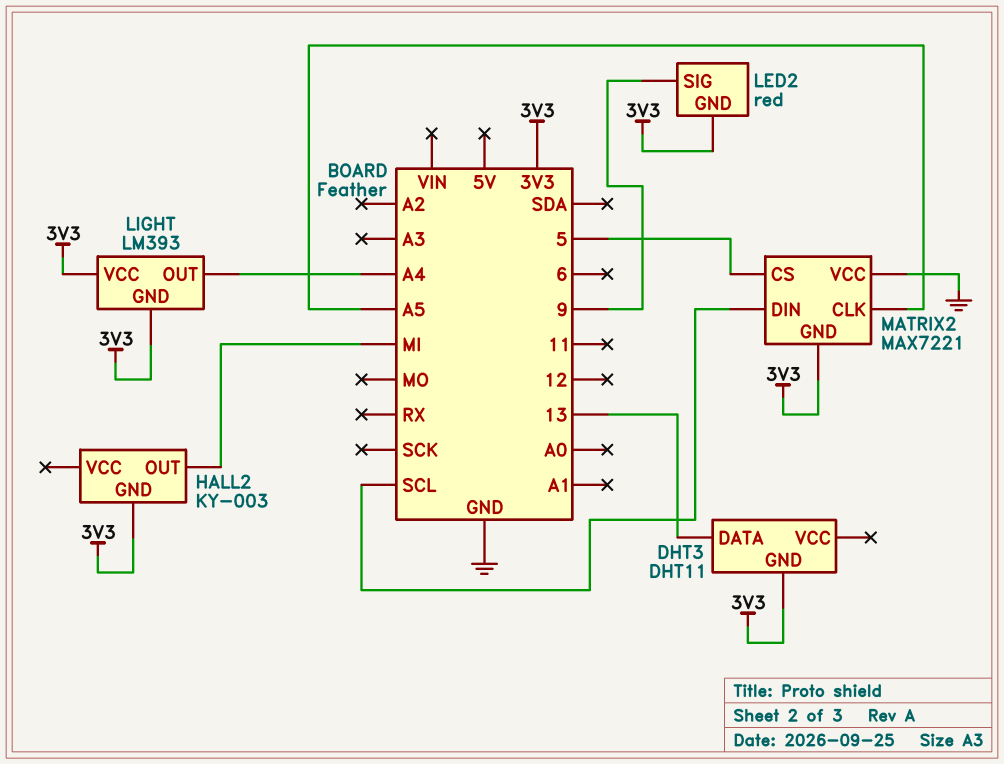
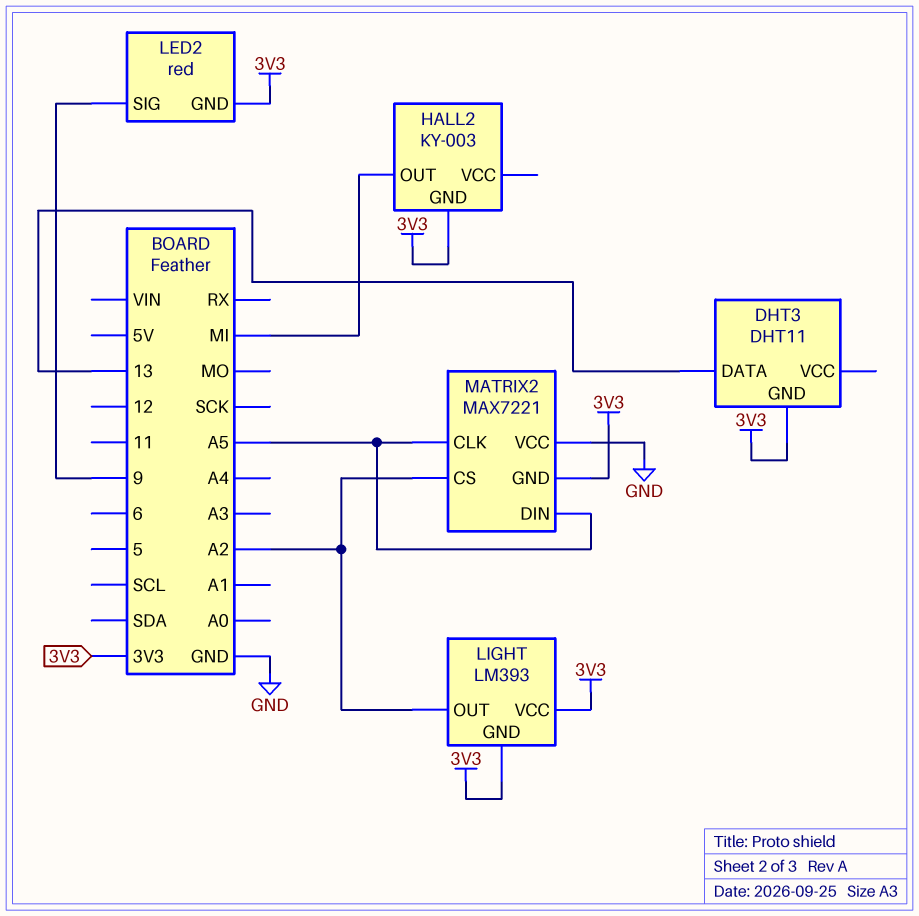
LIGHT pin OUT: A4 -> A2
MATRIX2 pin CS: 5 -> A2
MATRIX2 pin DIN: SCL -> A5

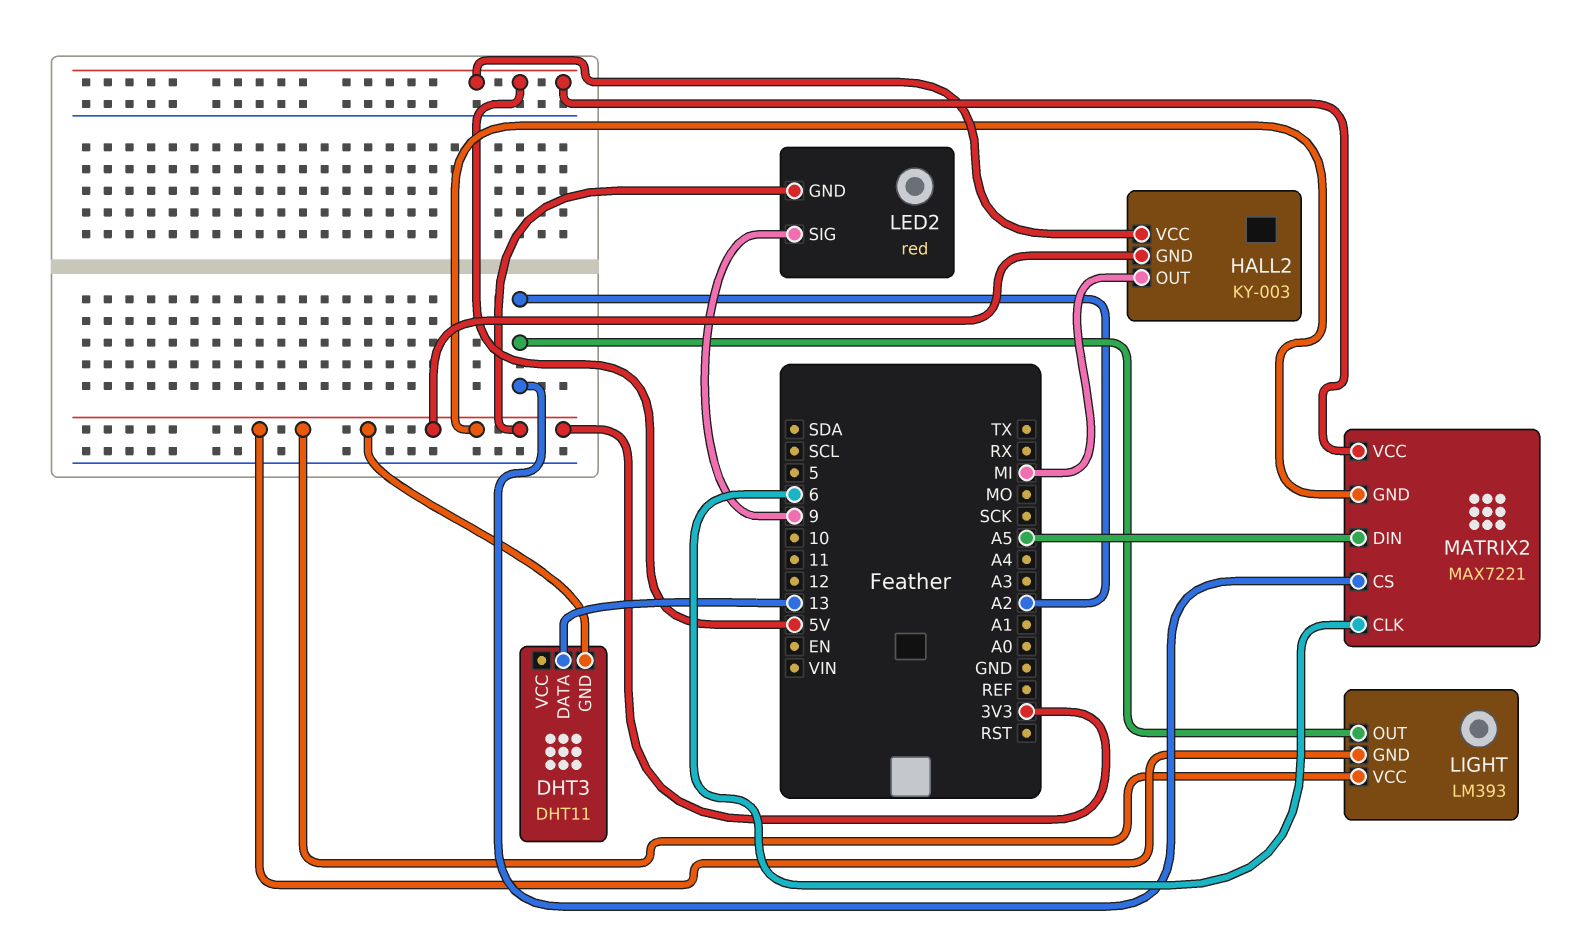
HALL2 pin VCC: none -> 5V
MATRIX2 pin CLK: A5 -> 6
MATRIX2 pin VCC: GND -> 5V

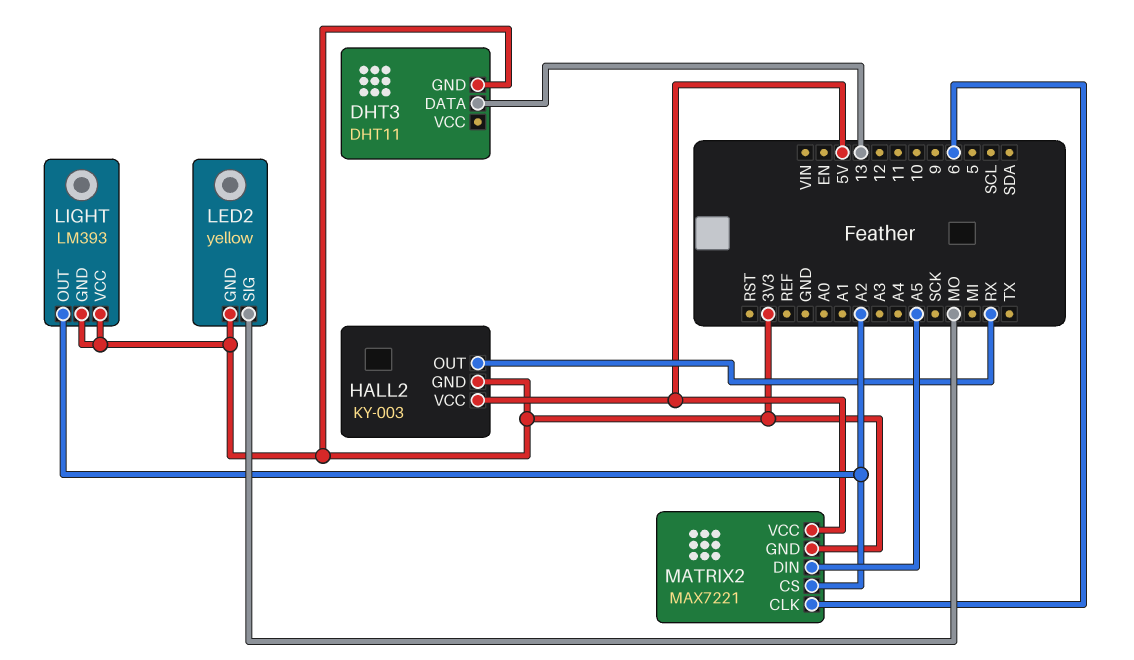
HALL2 pin OUT: MI -> RX
LED2: red -> yellow
LED2 pin SIG: 9 -> MO

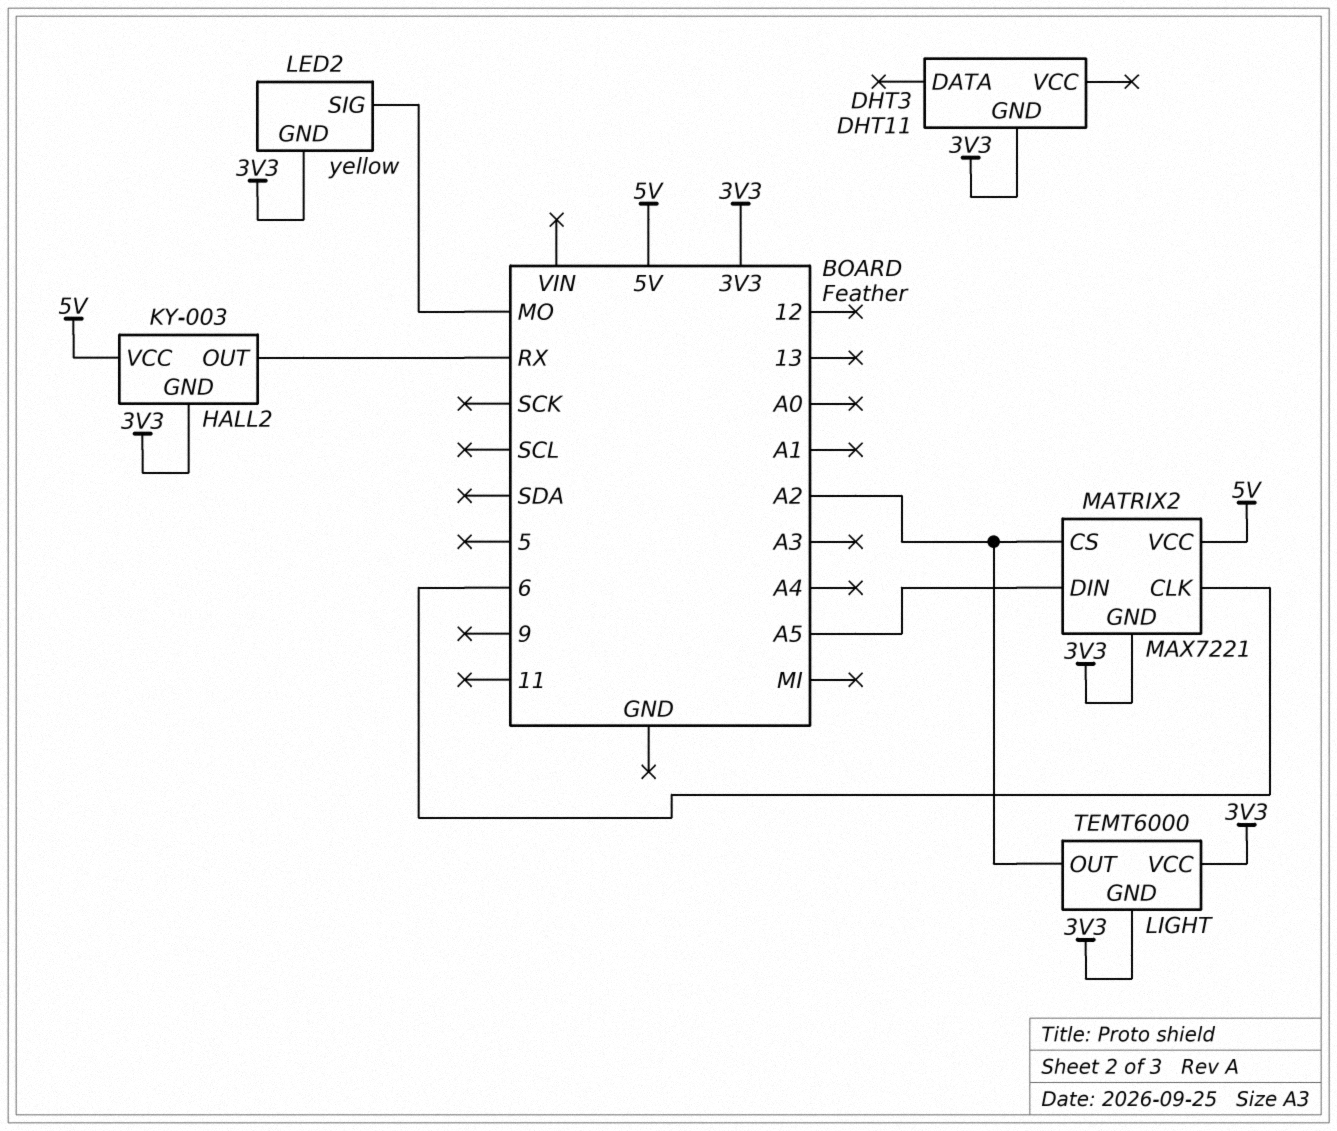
DHT3 pin DATA: 13 -> none
LIGHT: LM393 -> TEMT6000

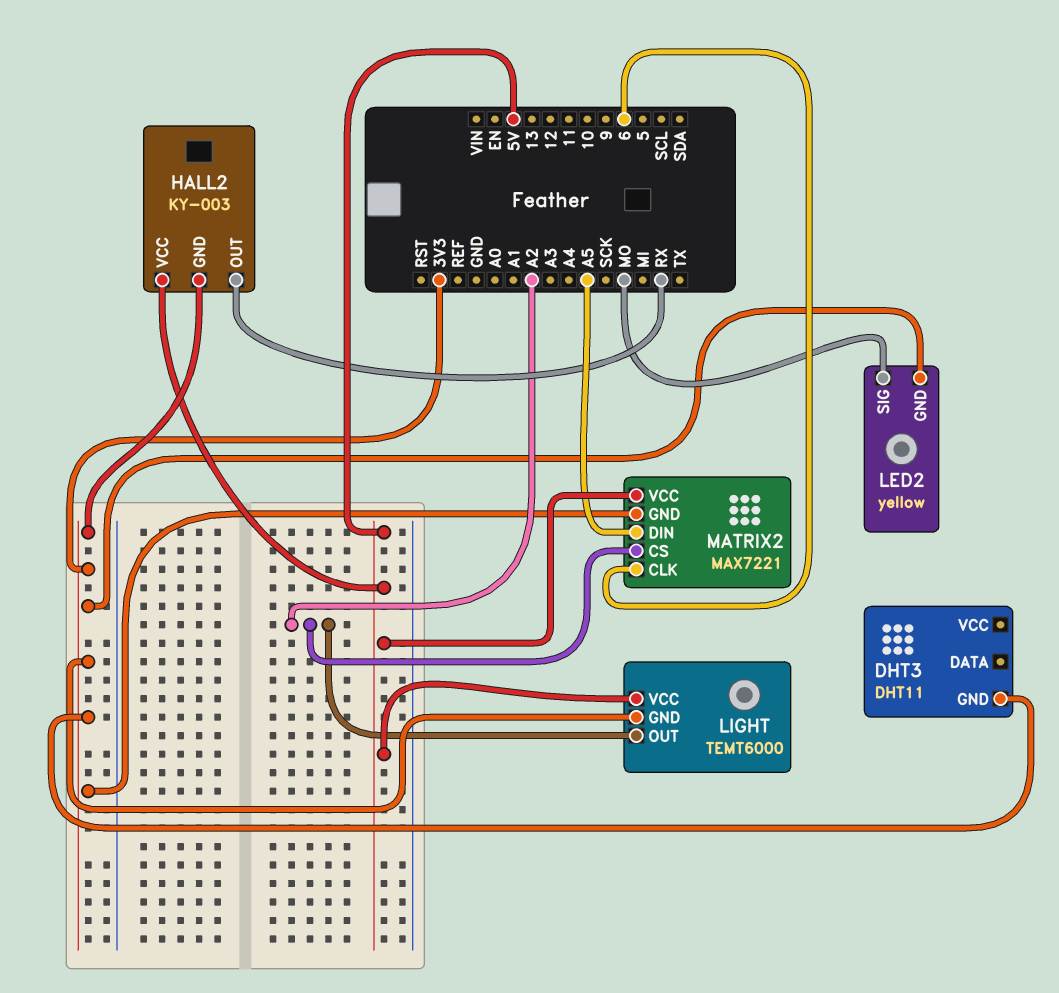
LIGHT pin VCC: 3V3 -> 5V

